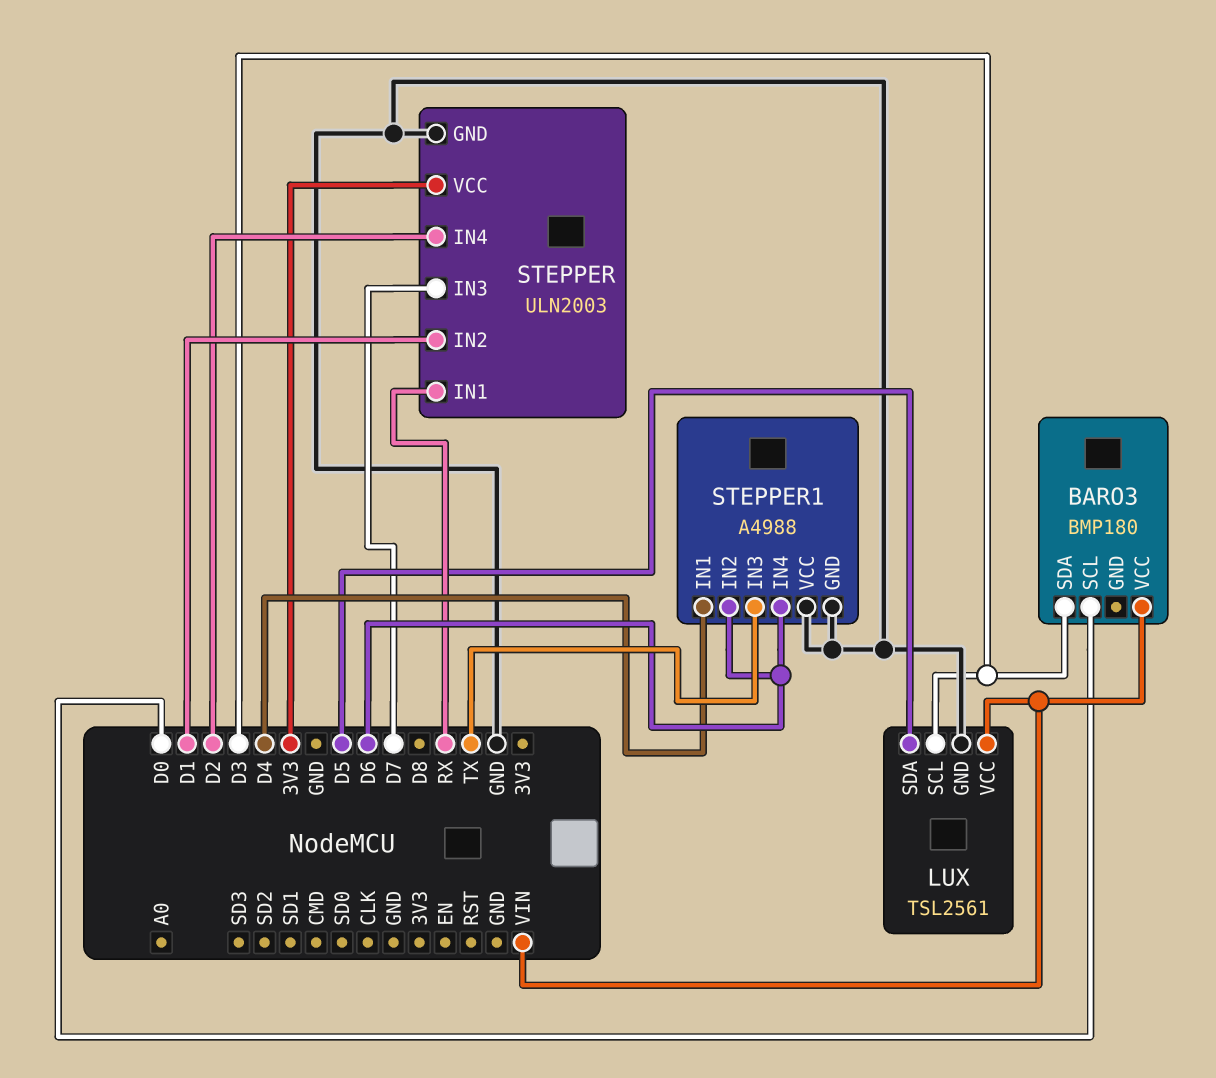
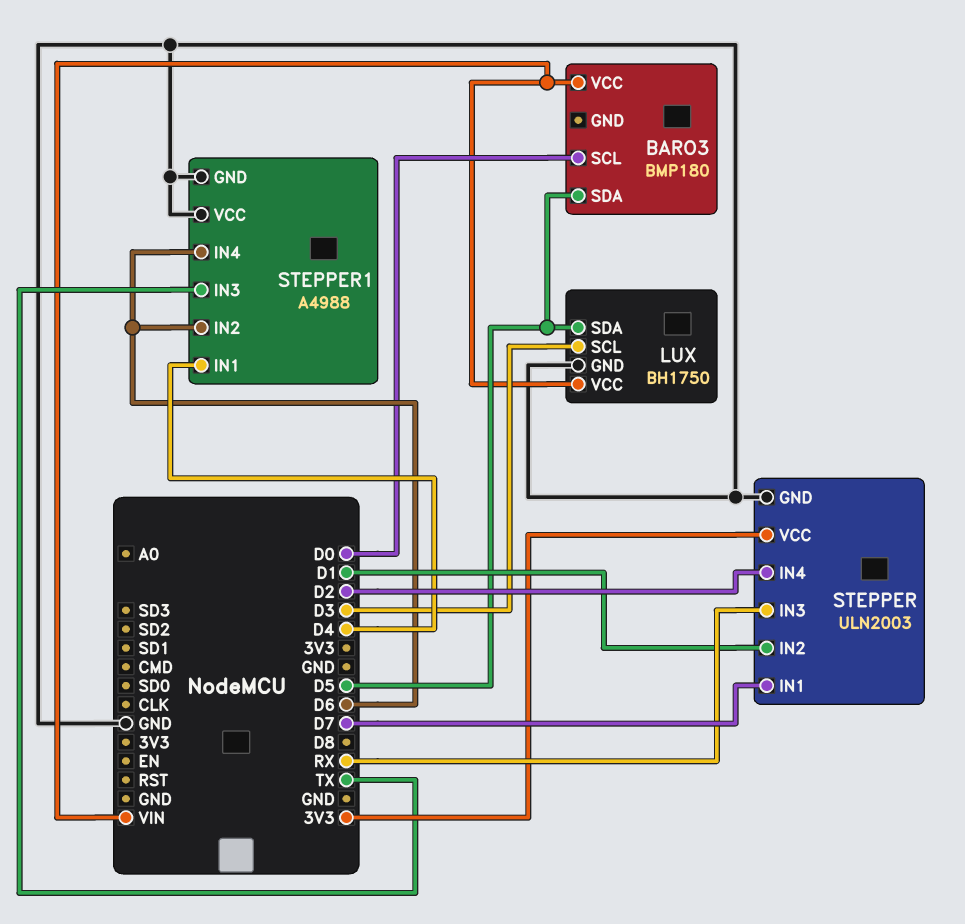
BARO3 pin SDA: D3 -> D5
LUX: TSL2561 -> BH1750
STEPPER pin IN1: RX -> D7
STEPPER pin IN3: D7 -> RX

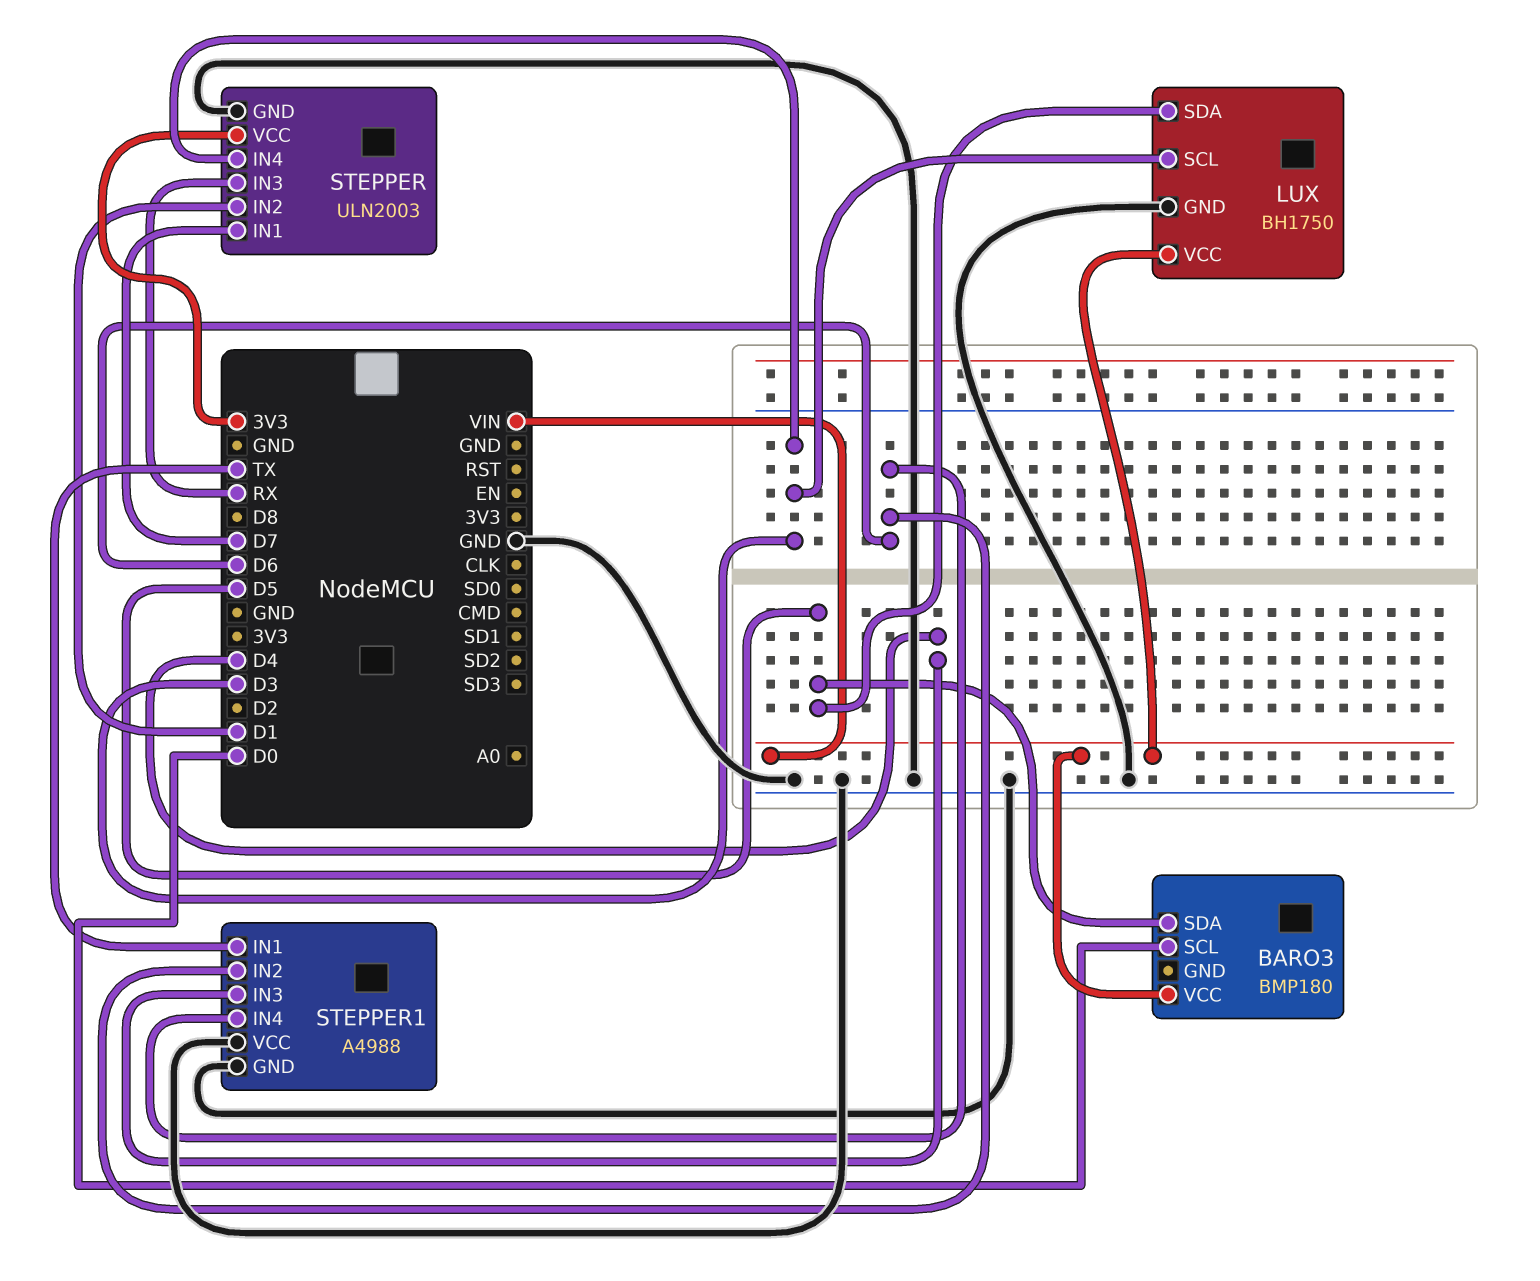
STEPPER pin IN4: D2 -> D3
STEPPER1 pin IN1: D4 -> TX
STEPPER1 pin IN3: TX -> D4

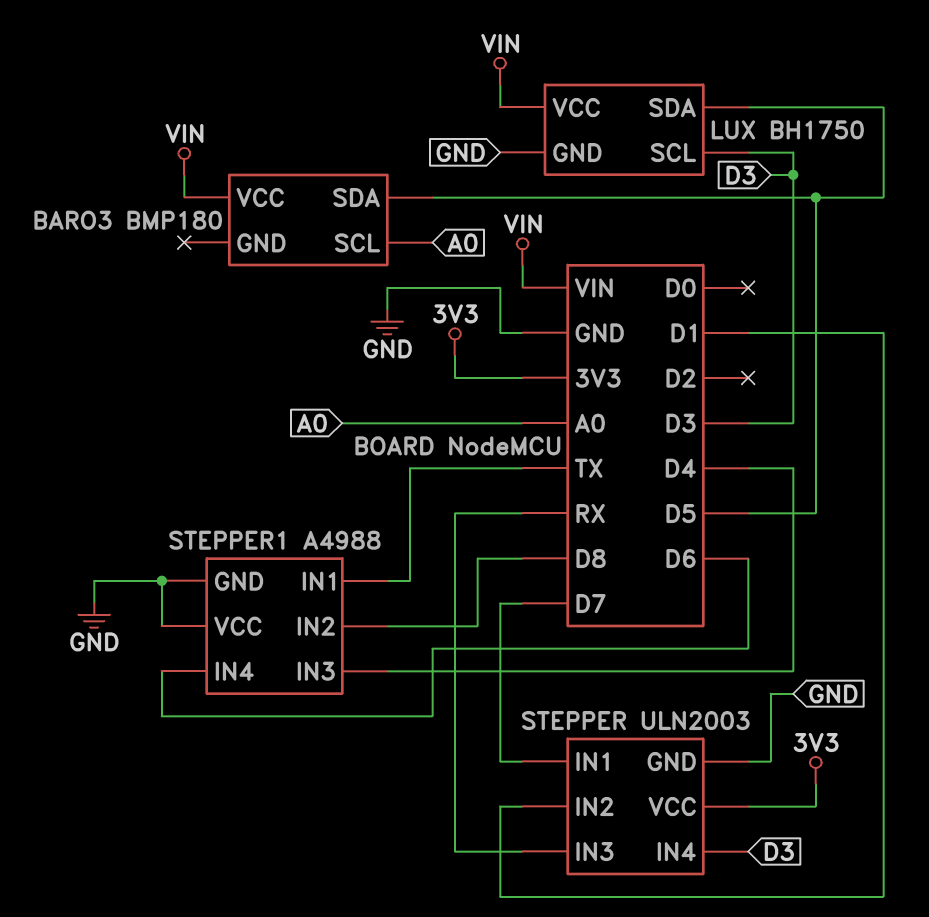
BARO3 pin SCL: D0 -> A0
STEPPER1 pin IN2: D6 -> D8

